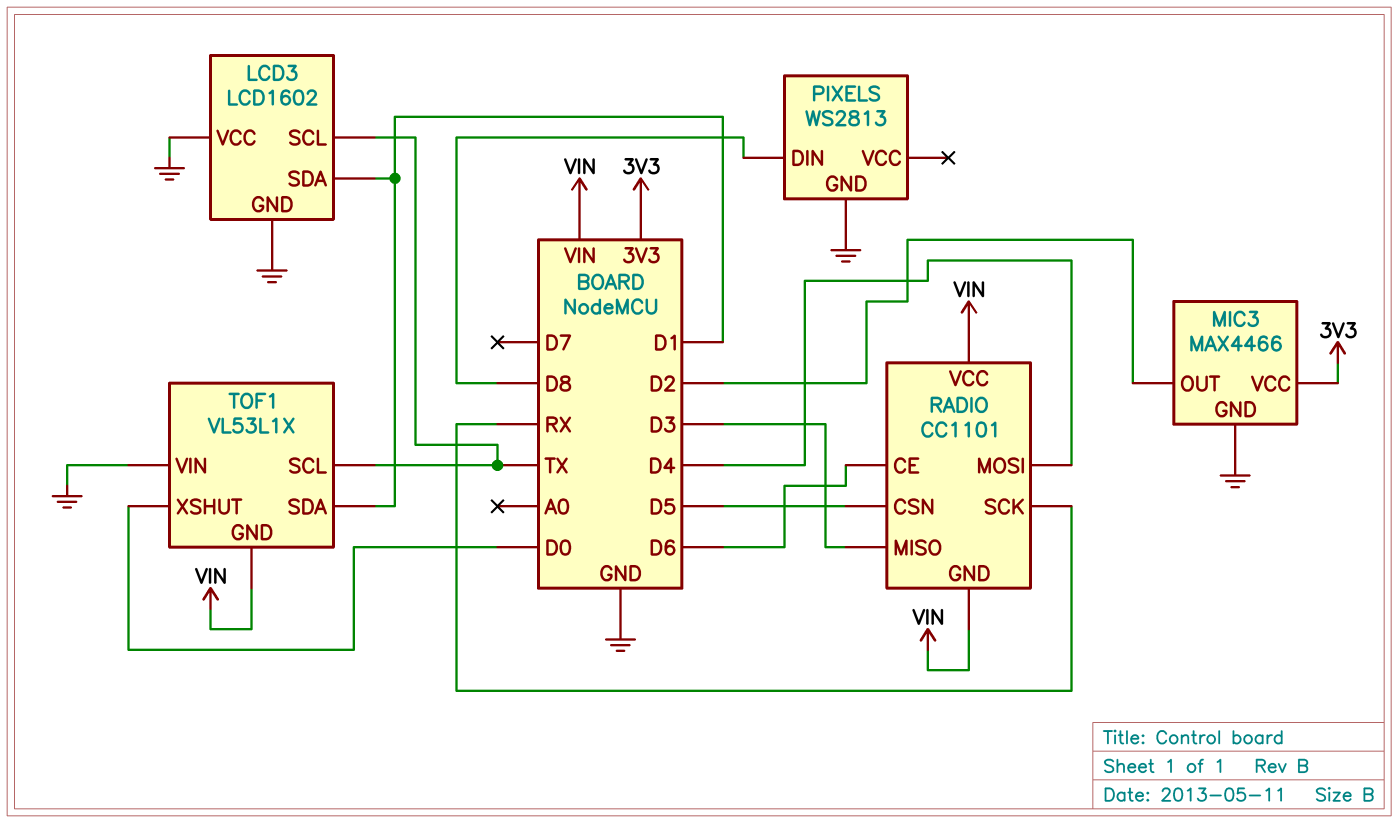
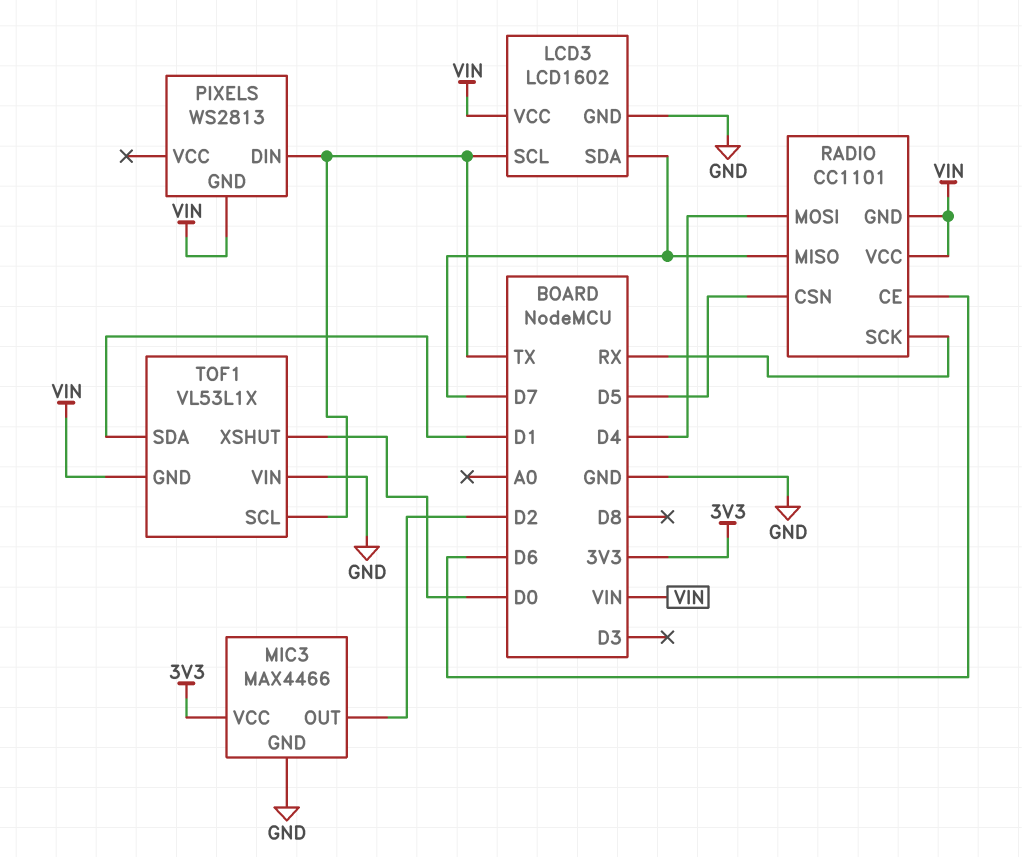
LCD3 pin SDA: D1 -> D7
LCD3 pin VCC: GND -> VIN
PIXELS pin DIN: D8 -> TX
PIXELS pin GND: GND -> VIN
RADIO pin MISO: D3 -> D7

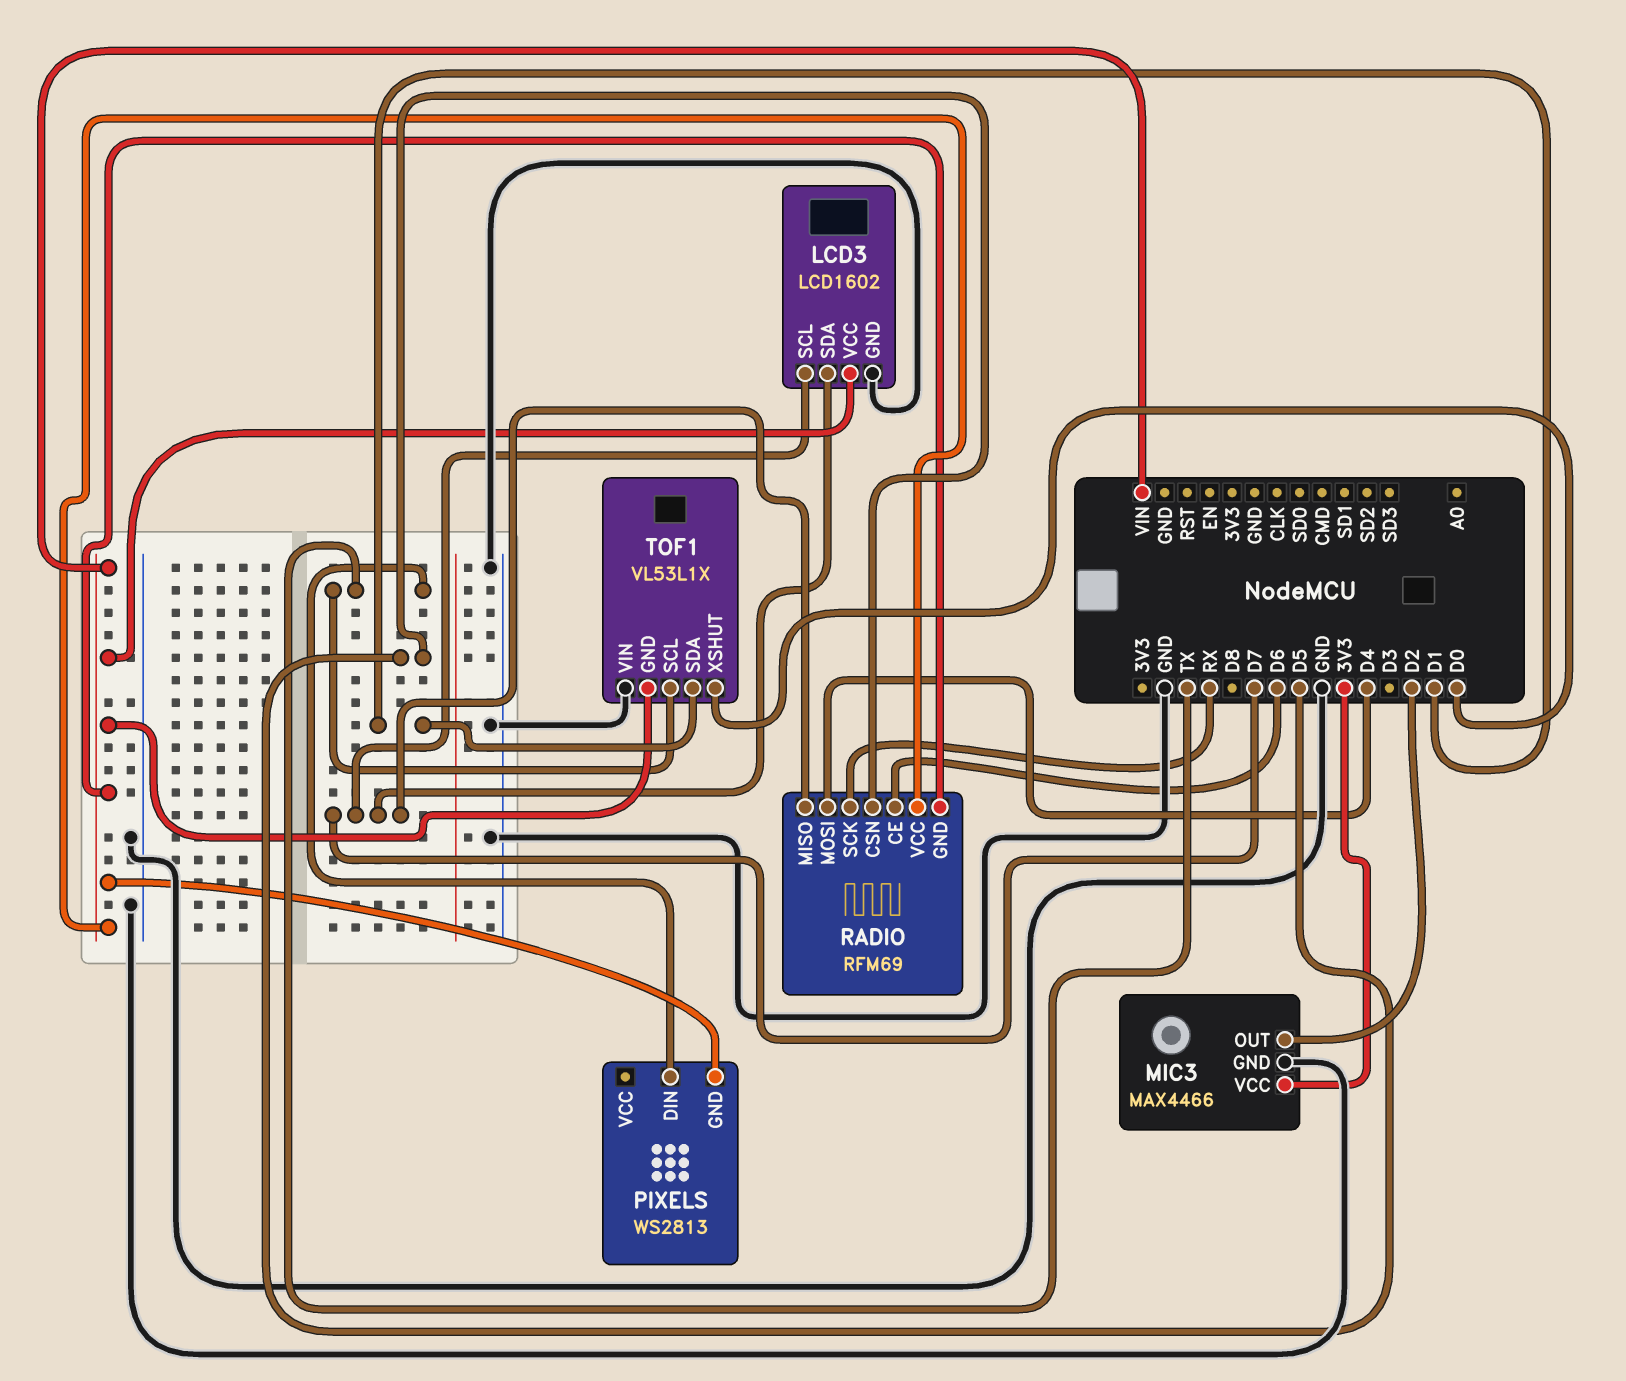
LCD3 pin SCL: TX -> D7
RADIO: CC1101 -> RFM69

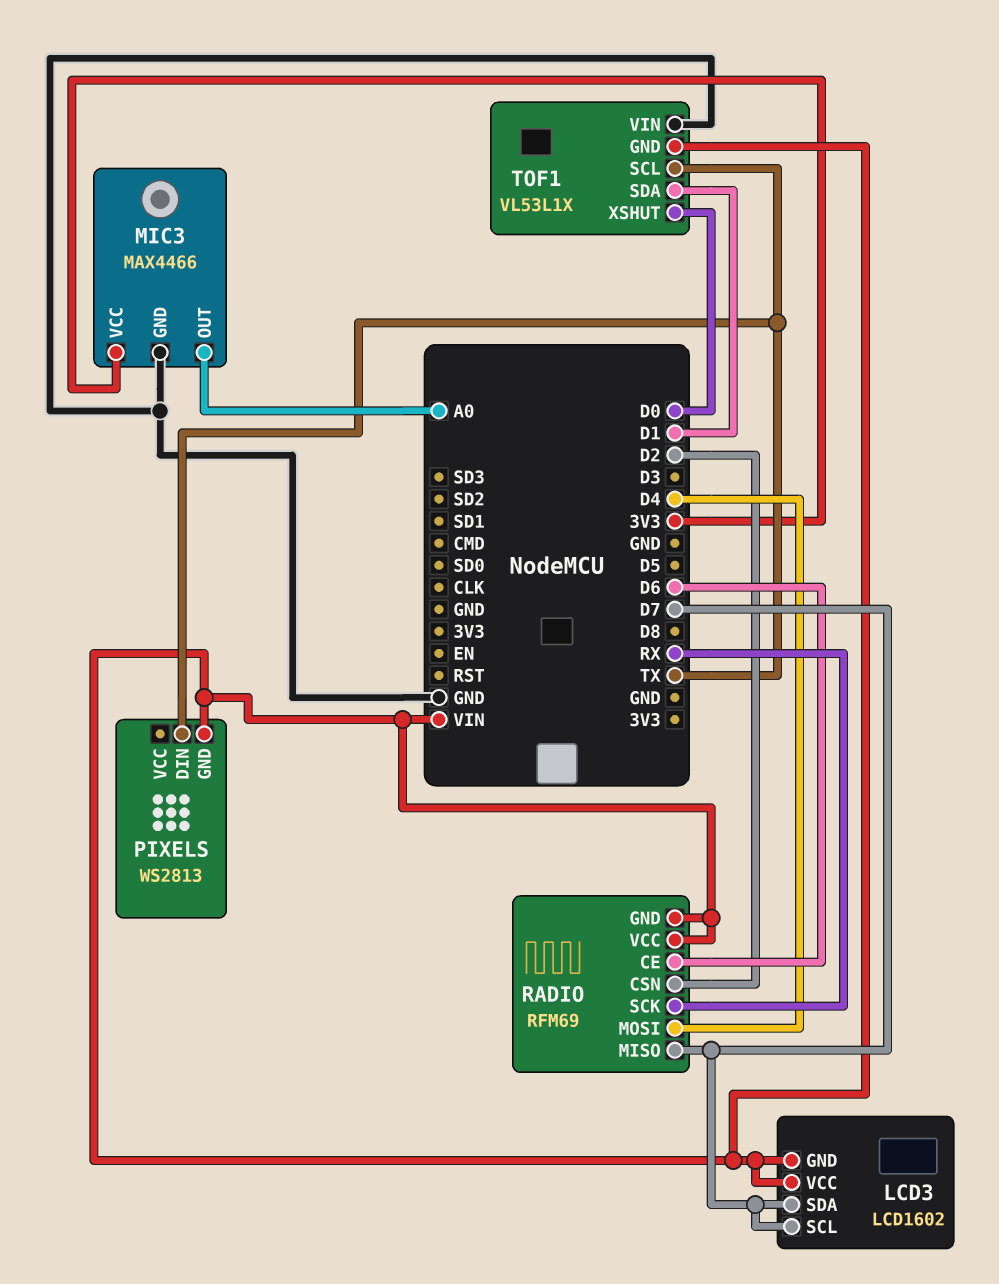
LCD3 pin GND: GND -> VIN
MIC3 pin OUT: D2 -> A0
RADIO pin CSN: D5 -> D2

